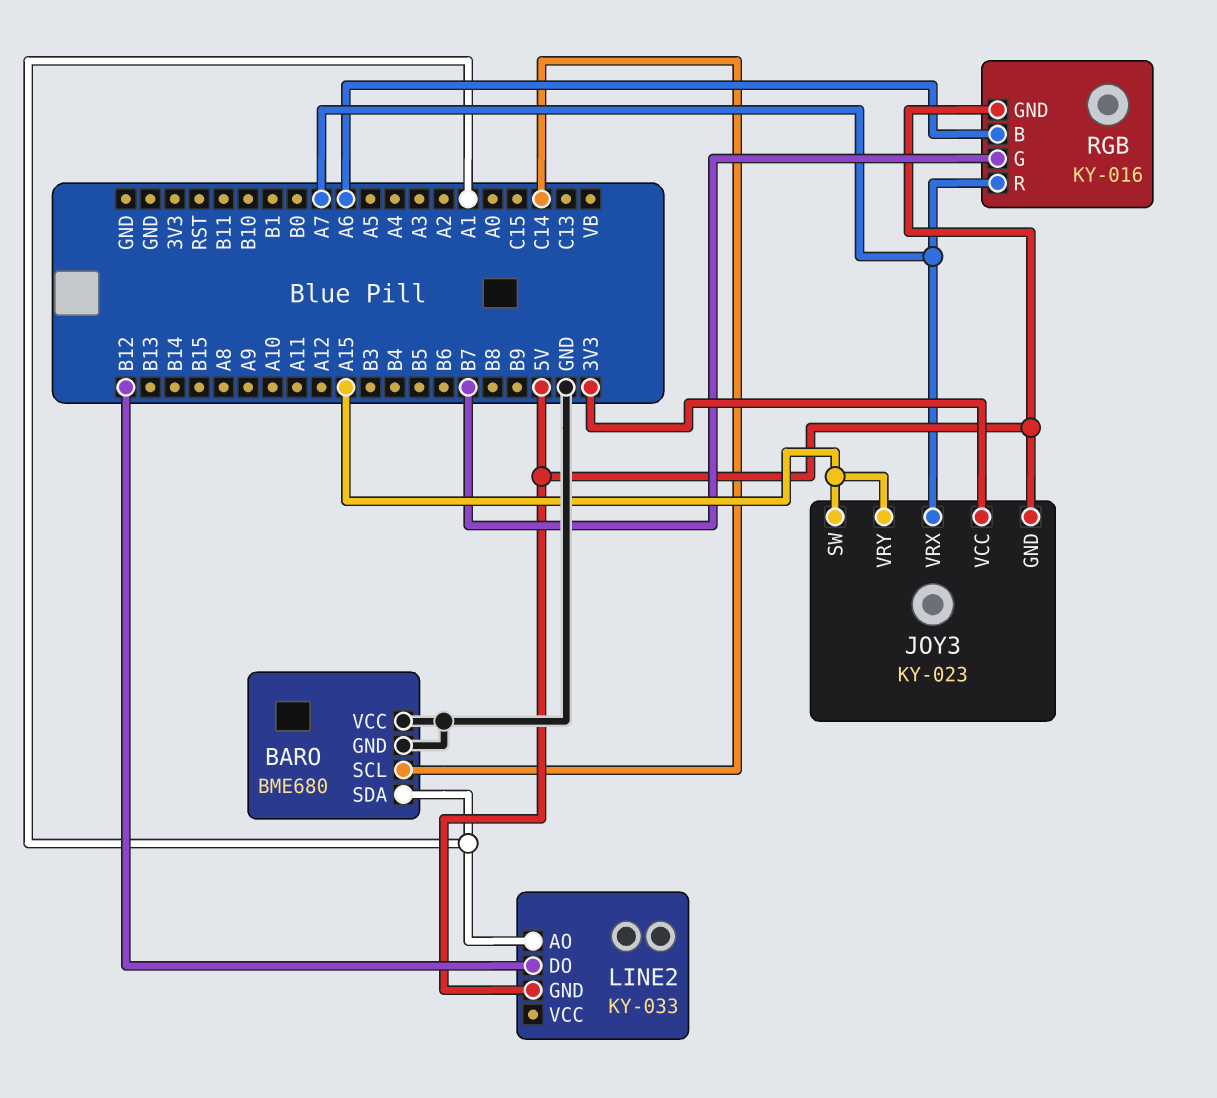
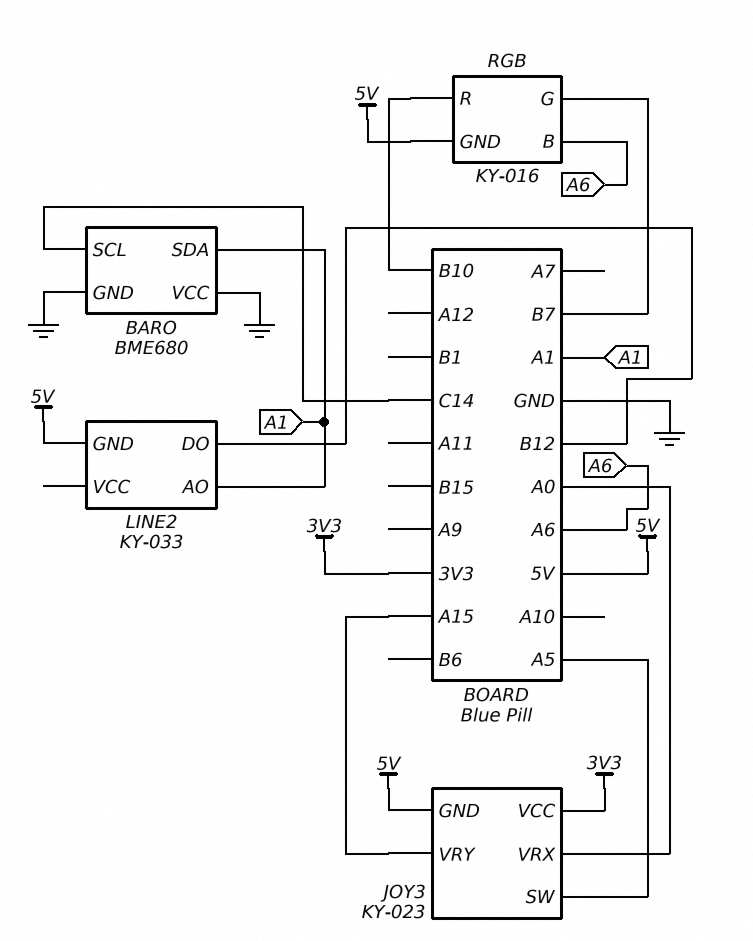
JOY3 pin SW: A15 -> A5
JOY3 pin VRX: A7 -> A0
RGB pin R: A7 -> B10

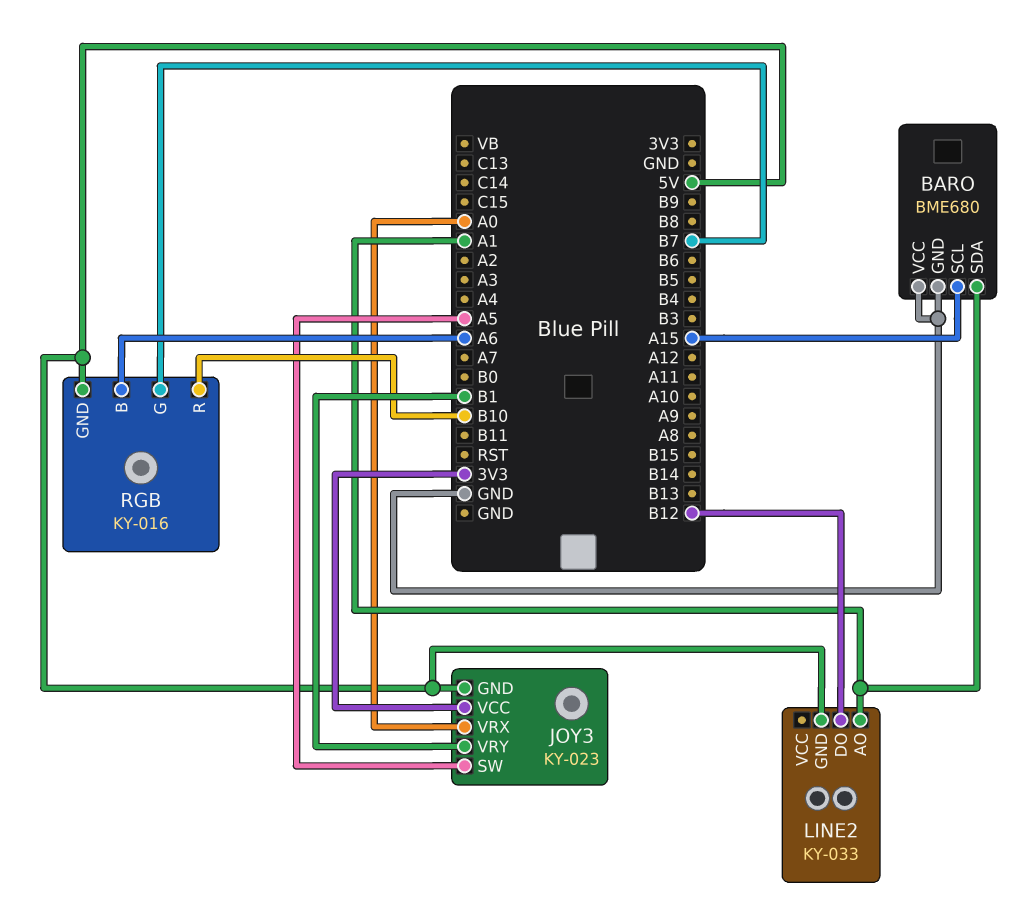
BARO pin SCL: C14 -> A15
JOY3 pin VRY: A15 -> B1

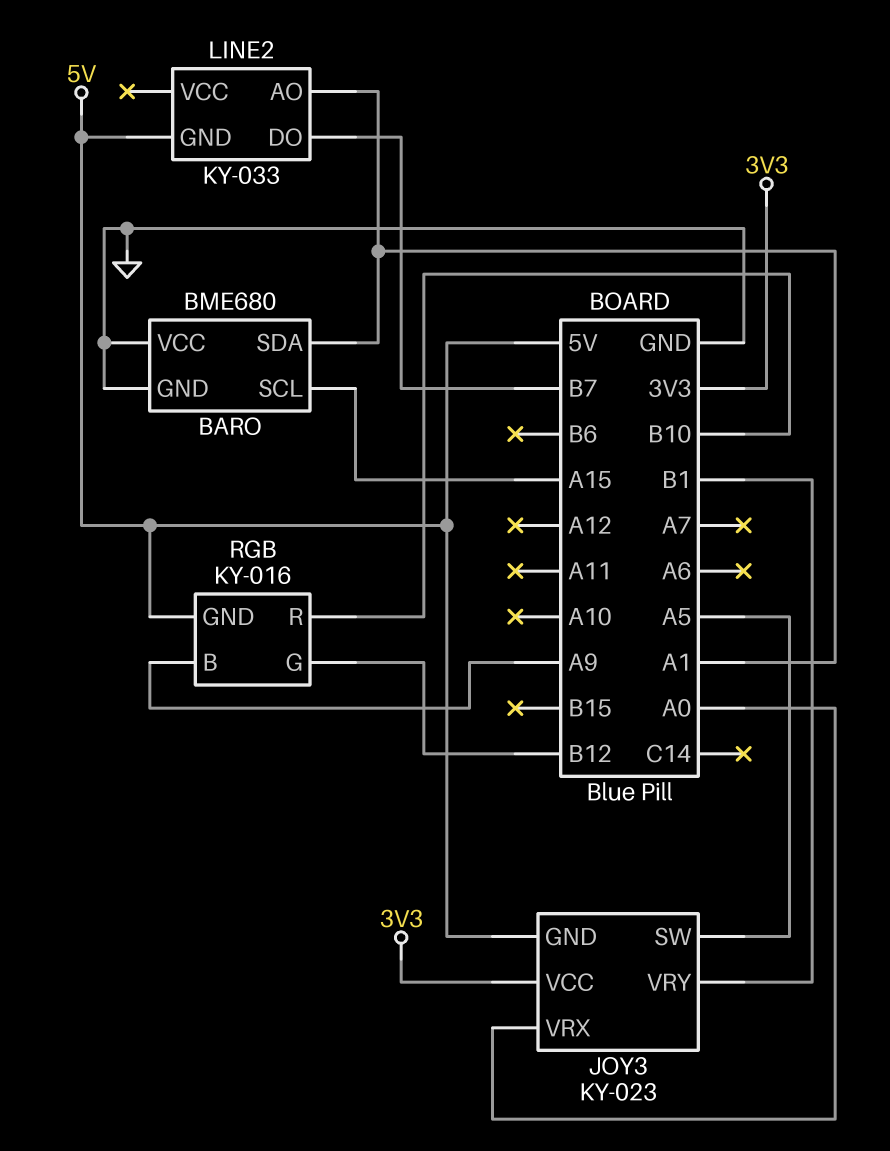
LINE2 pin DO: B12 -> B7
RGB pin B: A6 -> A9
RGB pin G: B7 -> B12

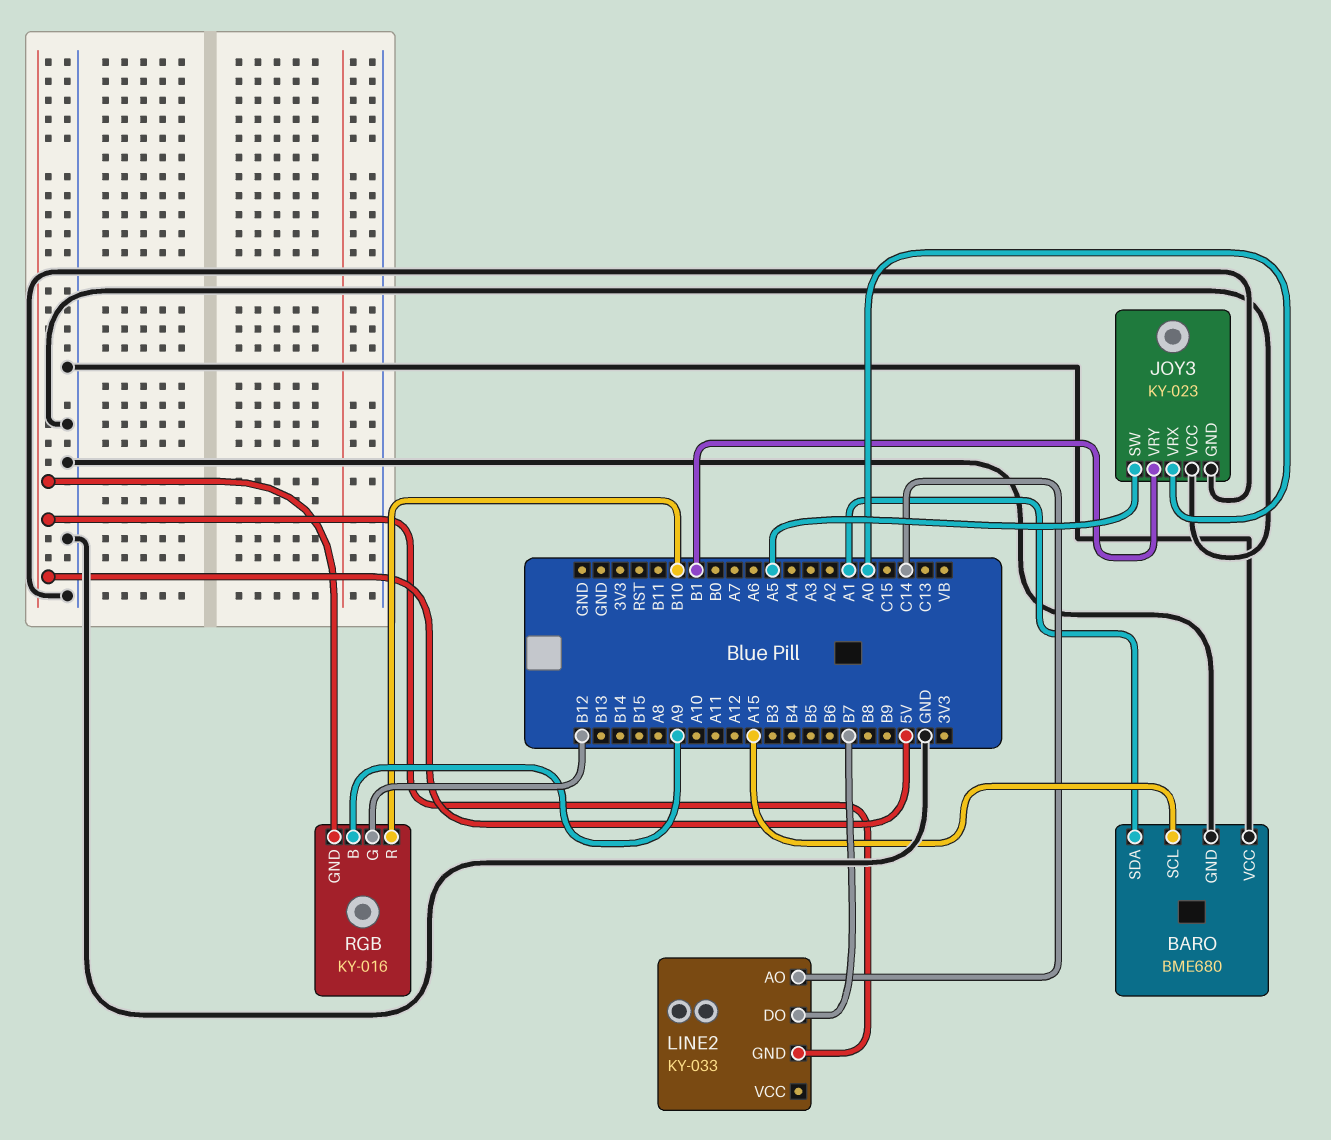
JOY3 pin GND: 5V -> GND
JOY3 pin VCC: 3V3 -> GND
LINE2 pin AO: A1 -> C14

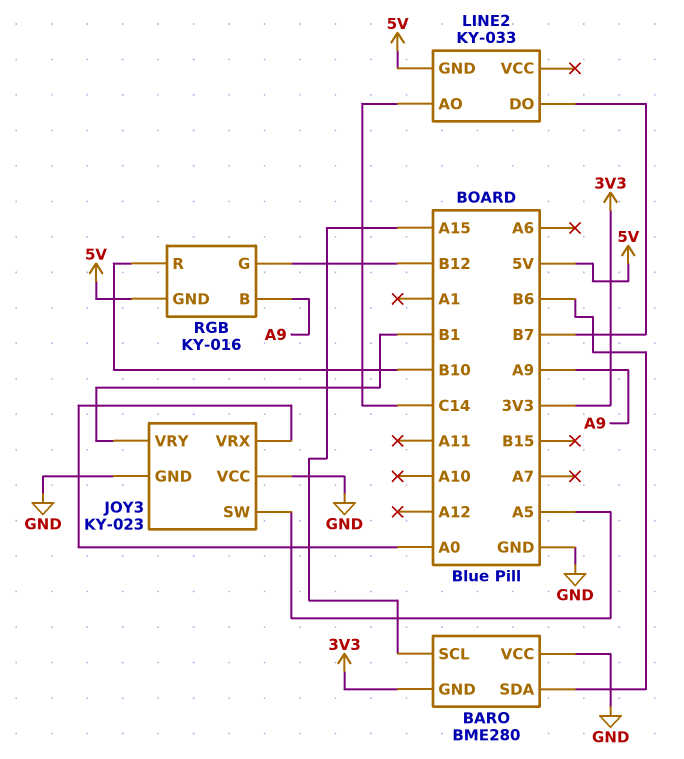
BARO: BME680 -> BME280
BARO pin GND: GND -> 3V3
BARO pin SDA: A1 -> B6

